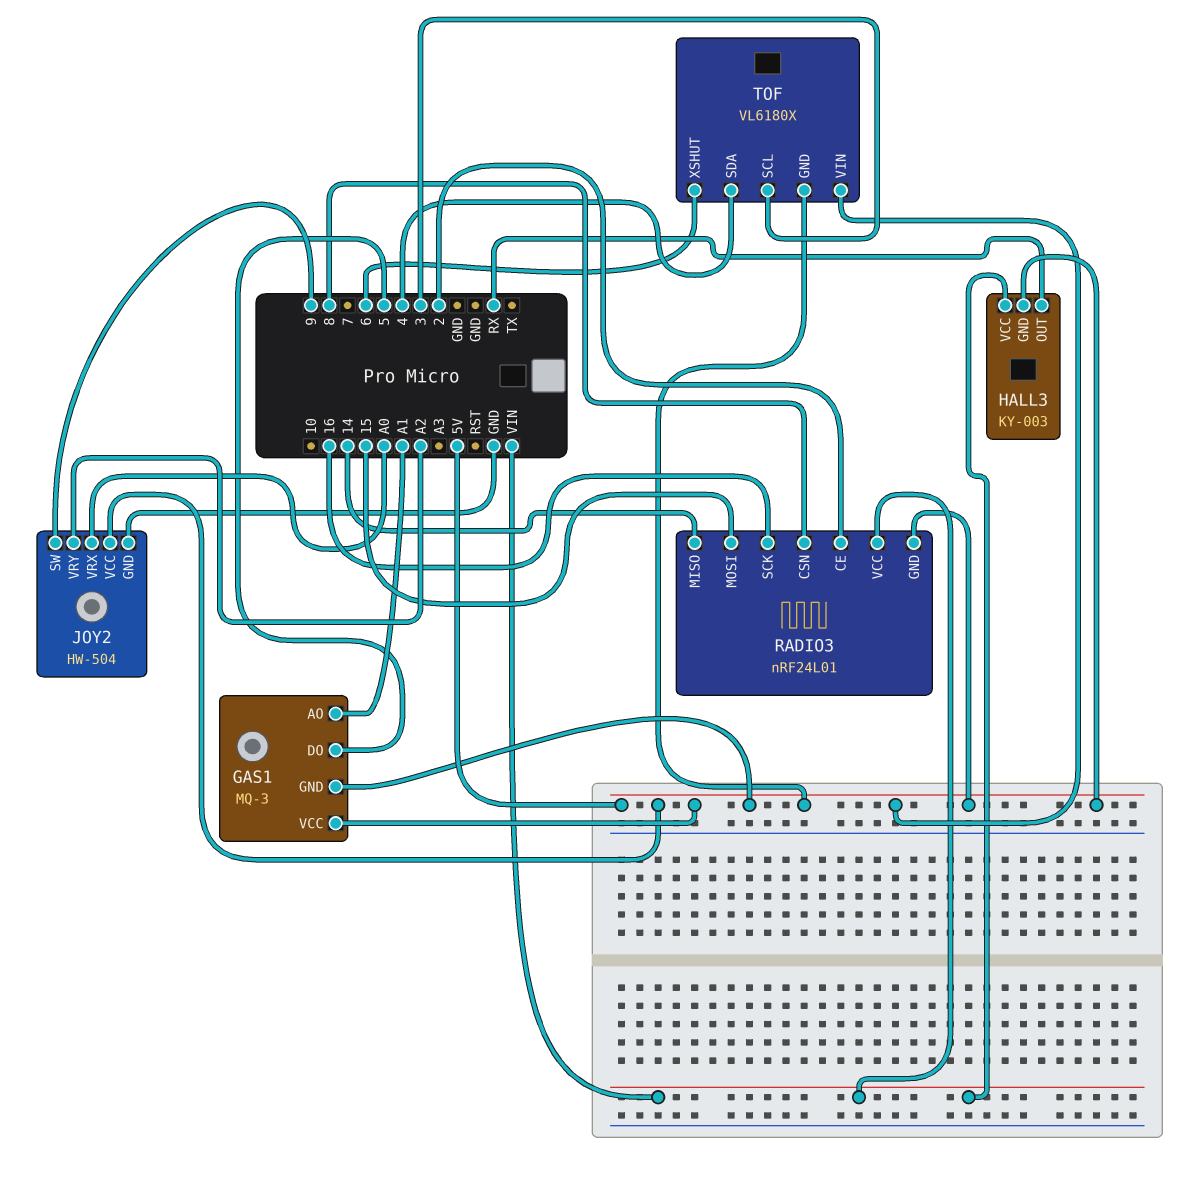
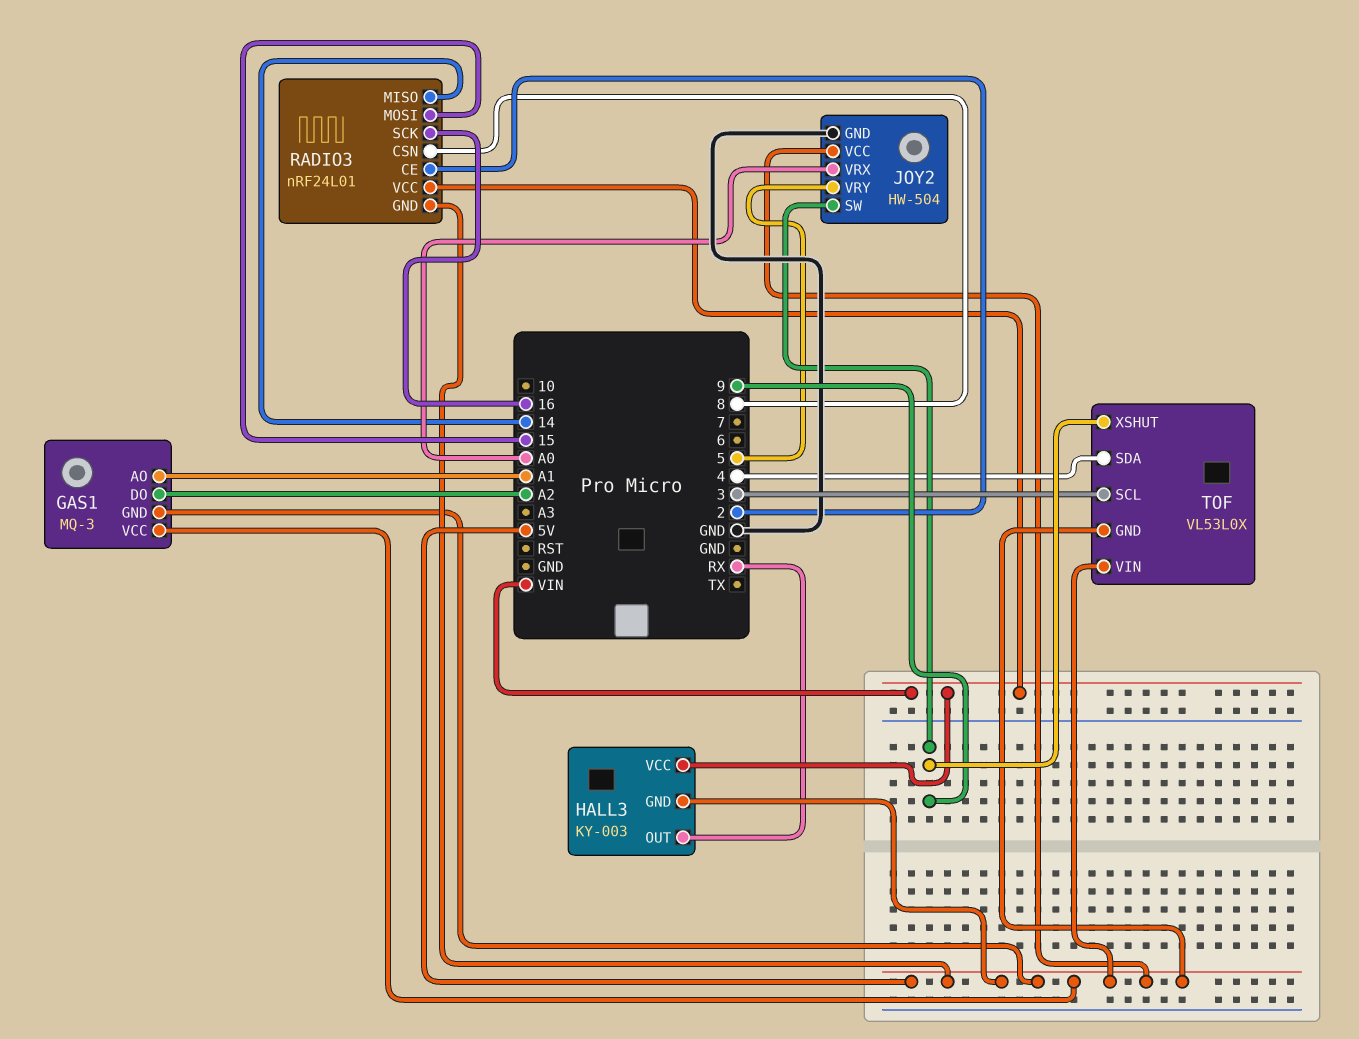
GAS1 pin DO: 5 -> A2
JOY2 pin VRY: A2 -> 5
TOF: VL6180X -> VL53L0X
TOF pin XSHUT: 6 -> 9

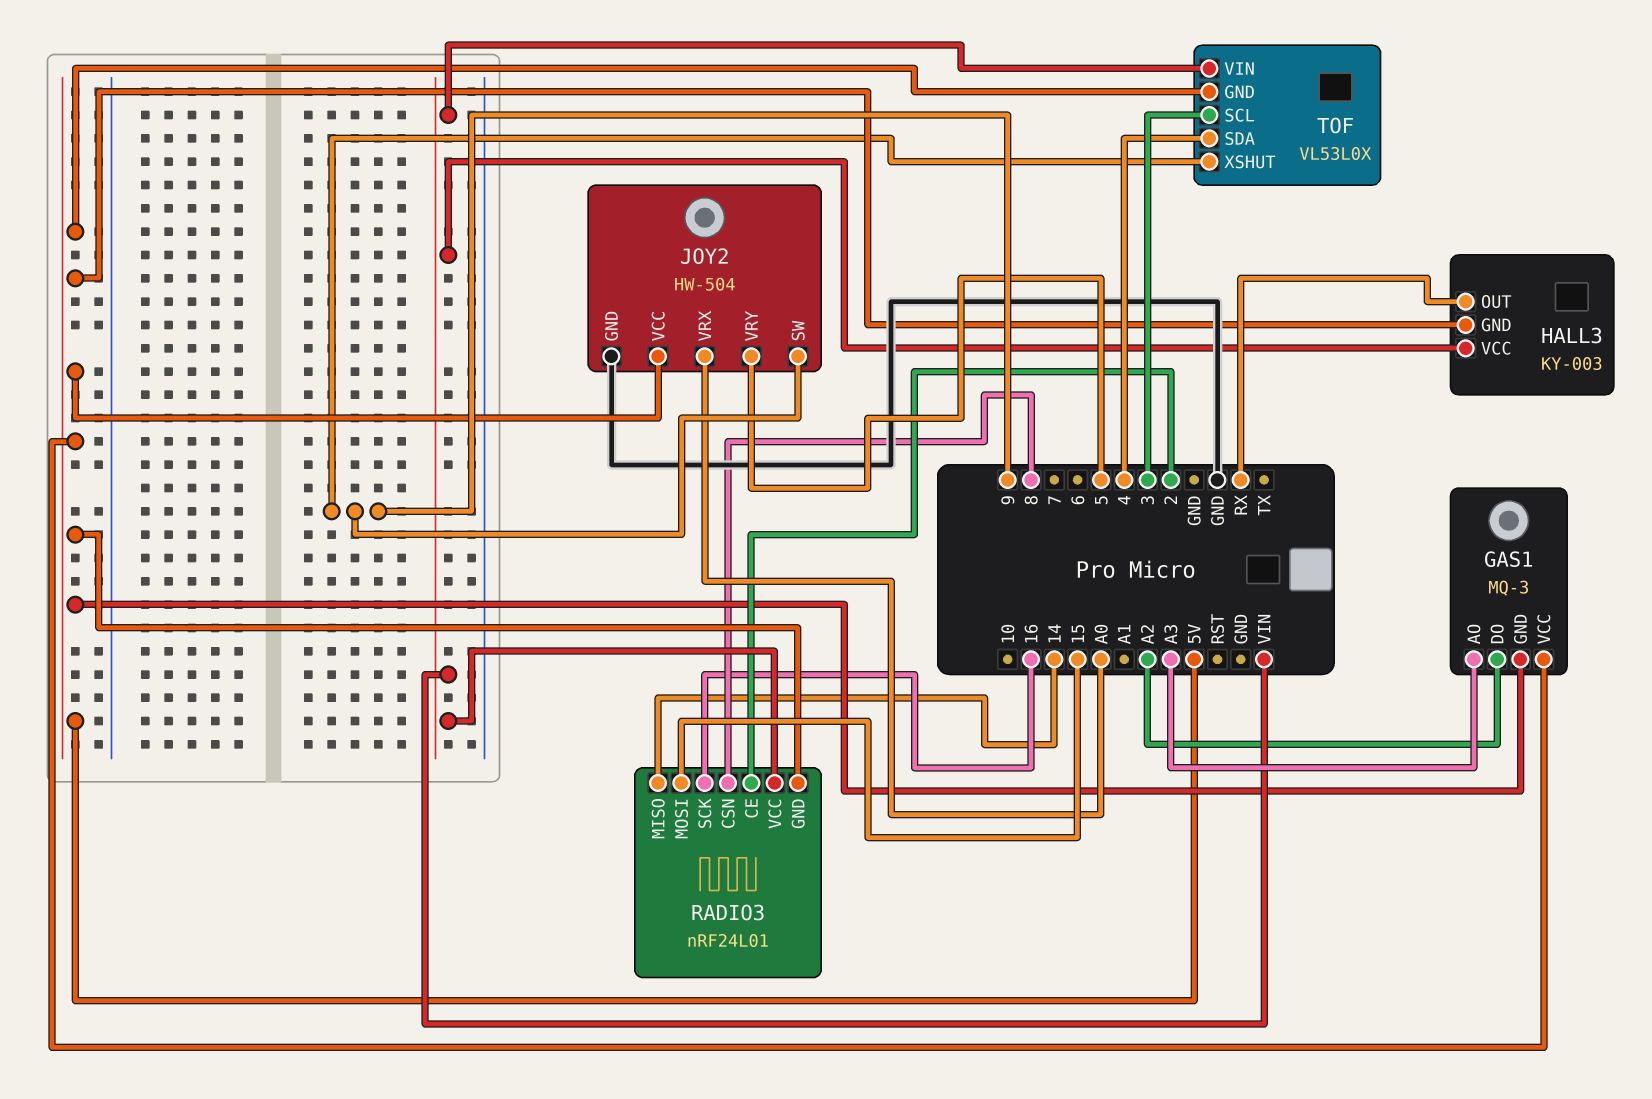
GAS1 pin AO: A1 -> A3
TOF pin VIN: 5V -> VIN

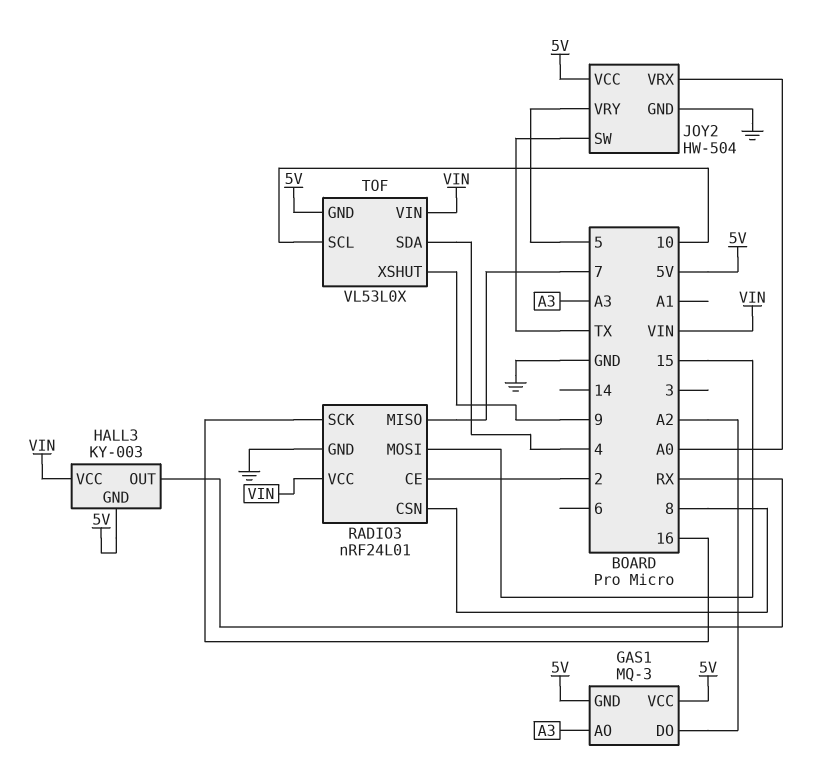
JOY2 pin SW: 9 -> TX
RADIO3 pin GND: 5V -> GND
RADIO3 pin MISO: 14 -> 7
TOF pin SCL: 3 -> 10

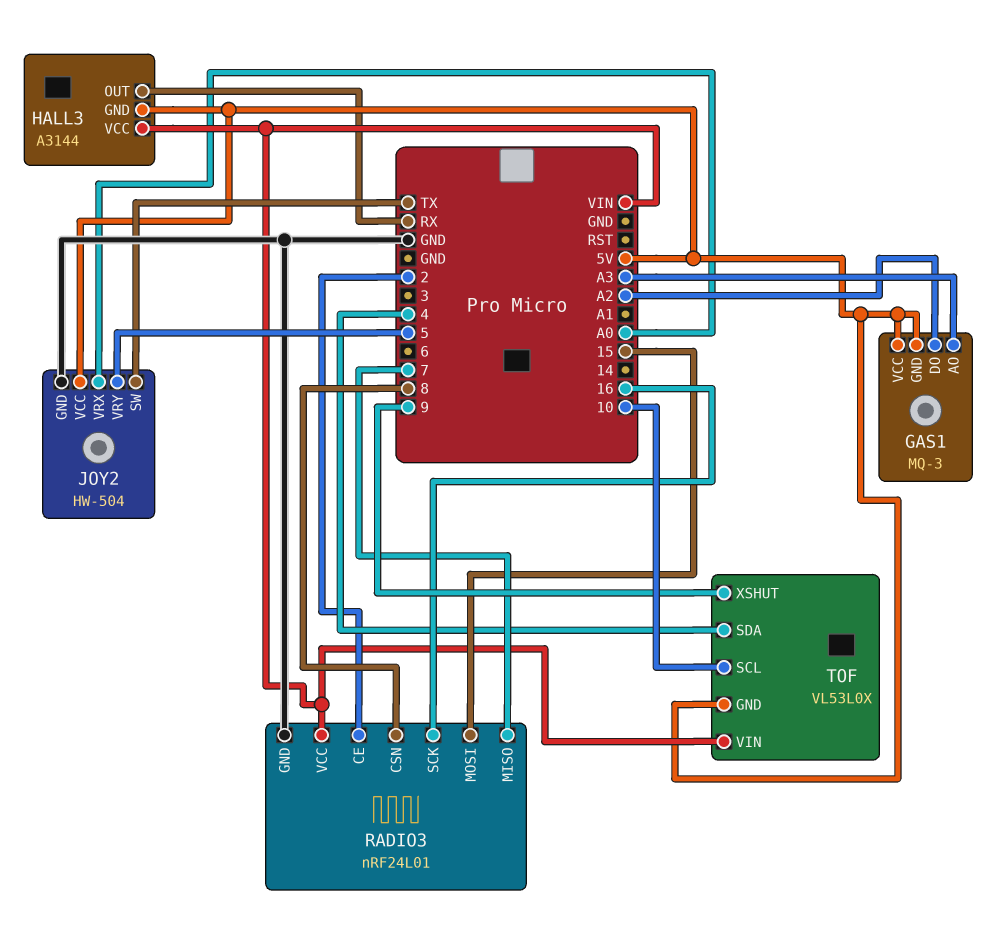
HALL3: KY-003 -> A3144

